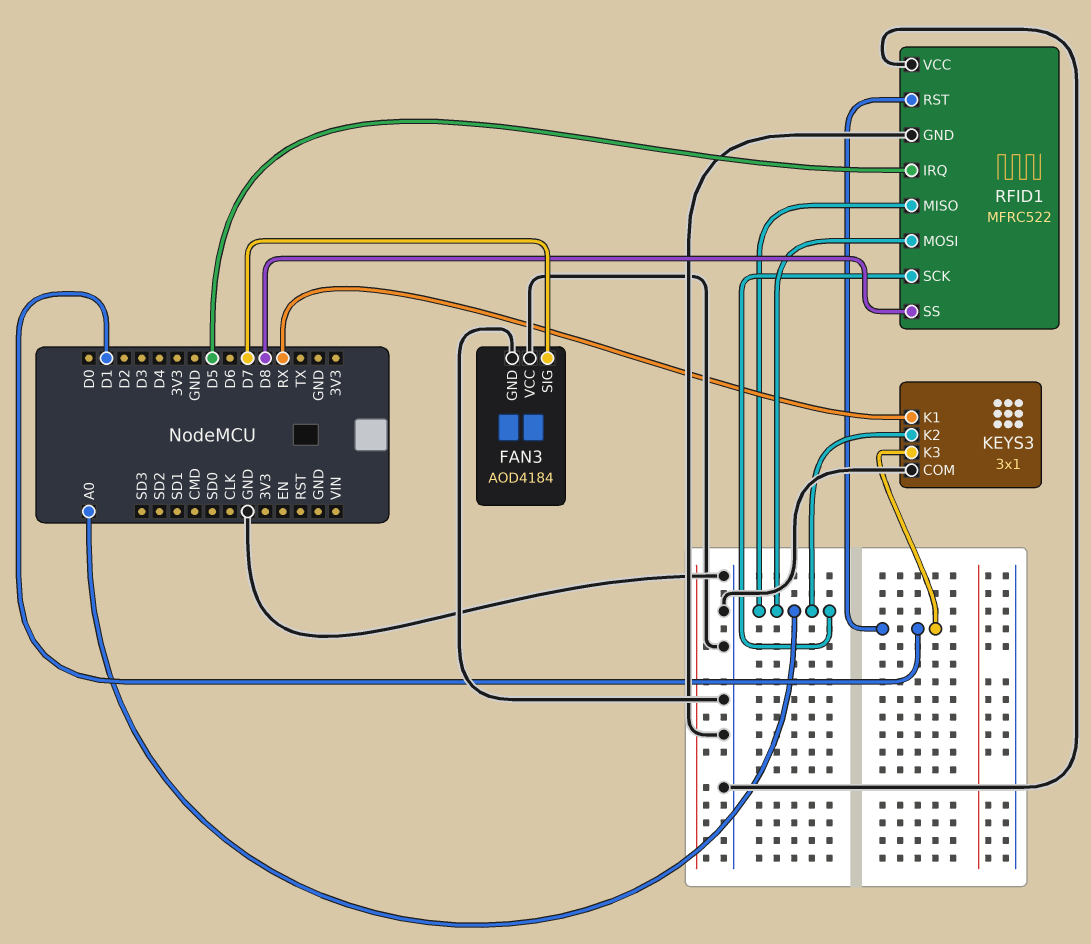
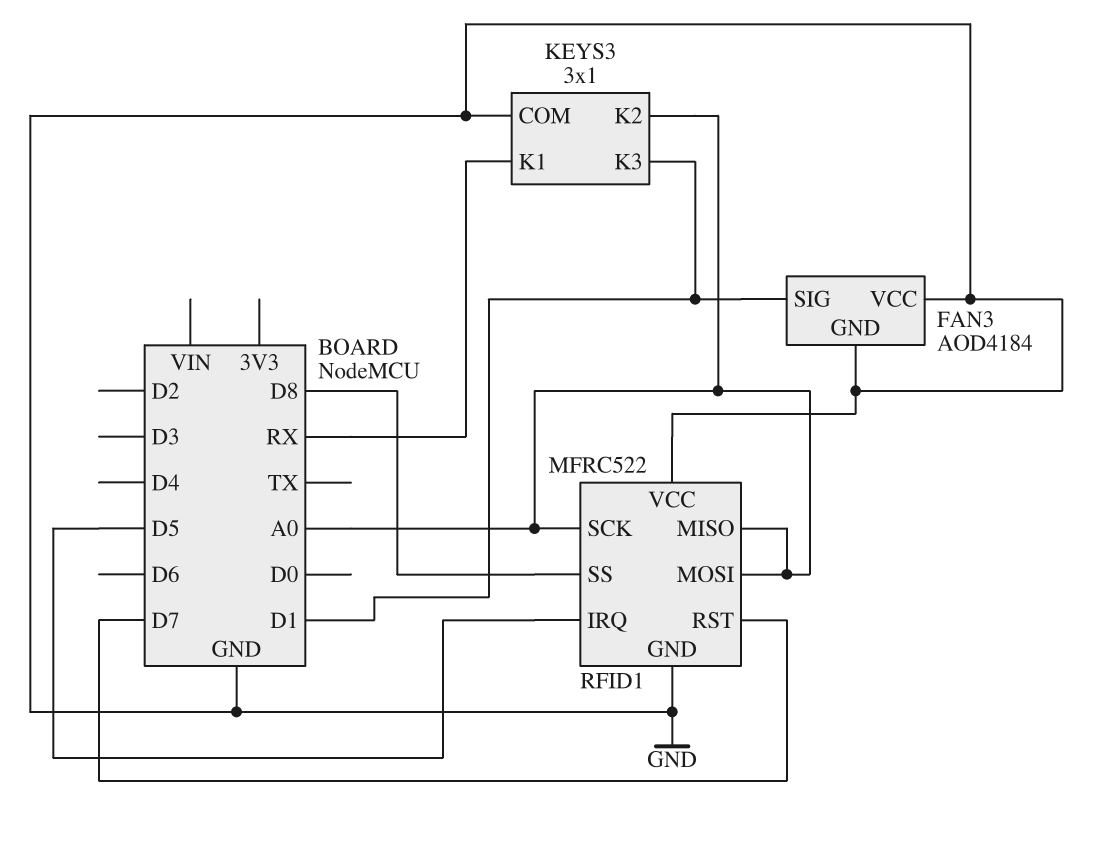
FAN3 pin SIG: D7 -> D1
RFID1 pin RST: D1 -> D7

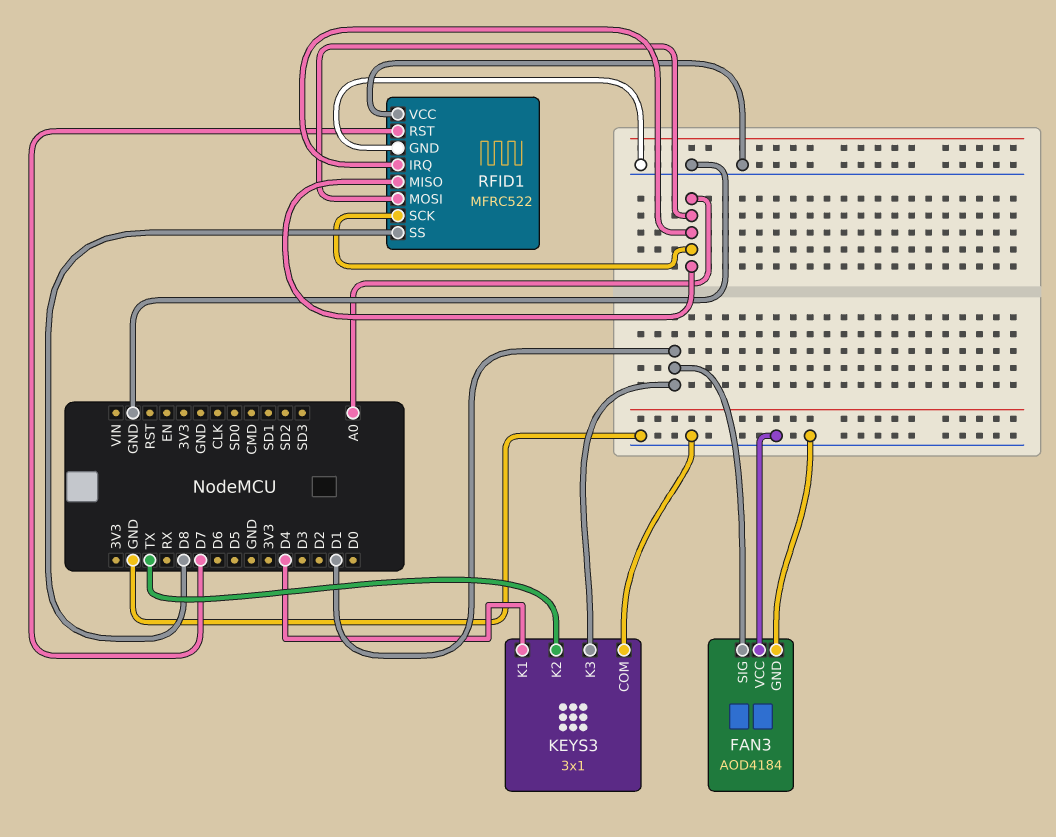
KEYS3 pin K1: RX -> D4
KEYS3 pin K2: A0 -> TX
RFID1 pin IRQ: D5 -> A0

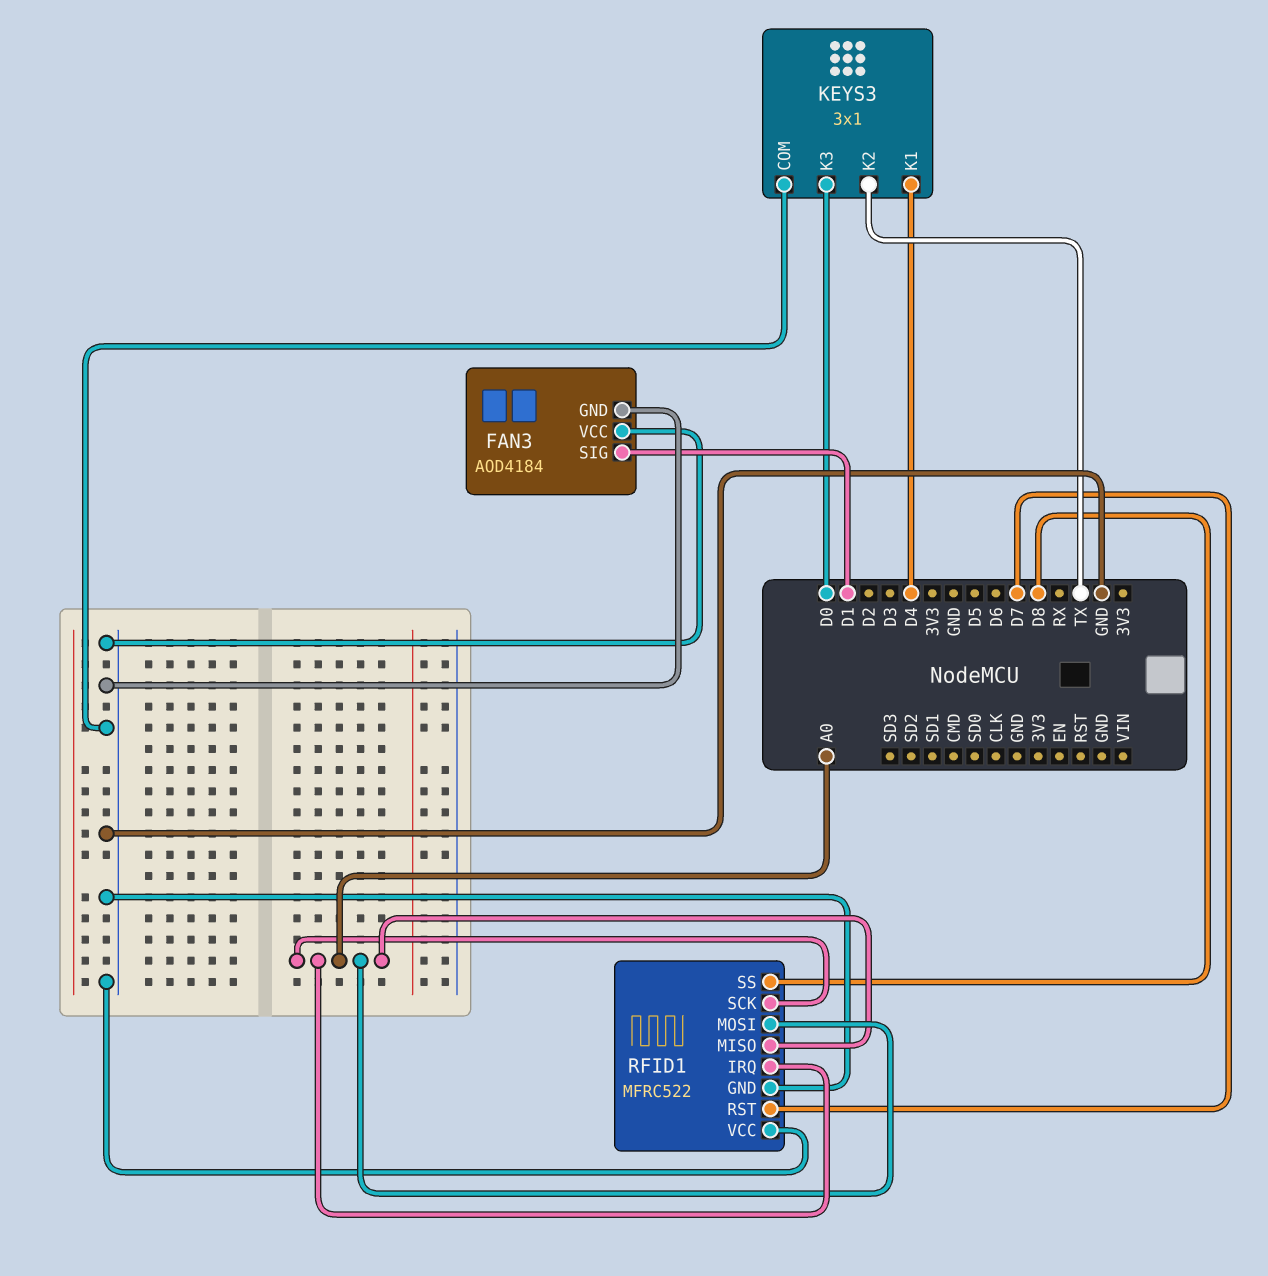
KEYS3 pin K3: D1 -> D0

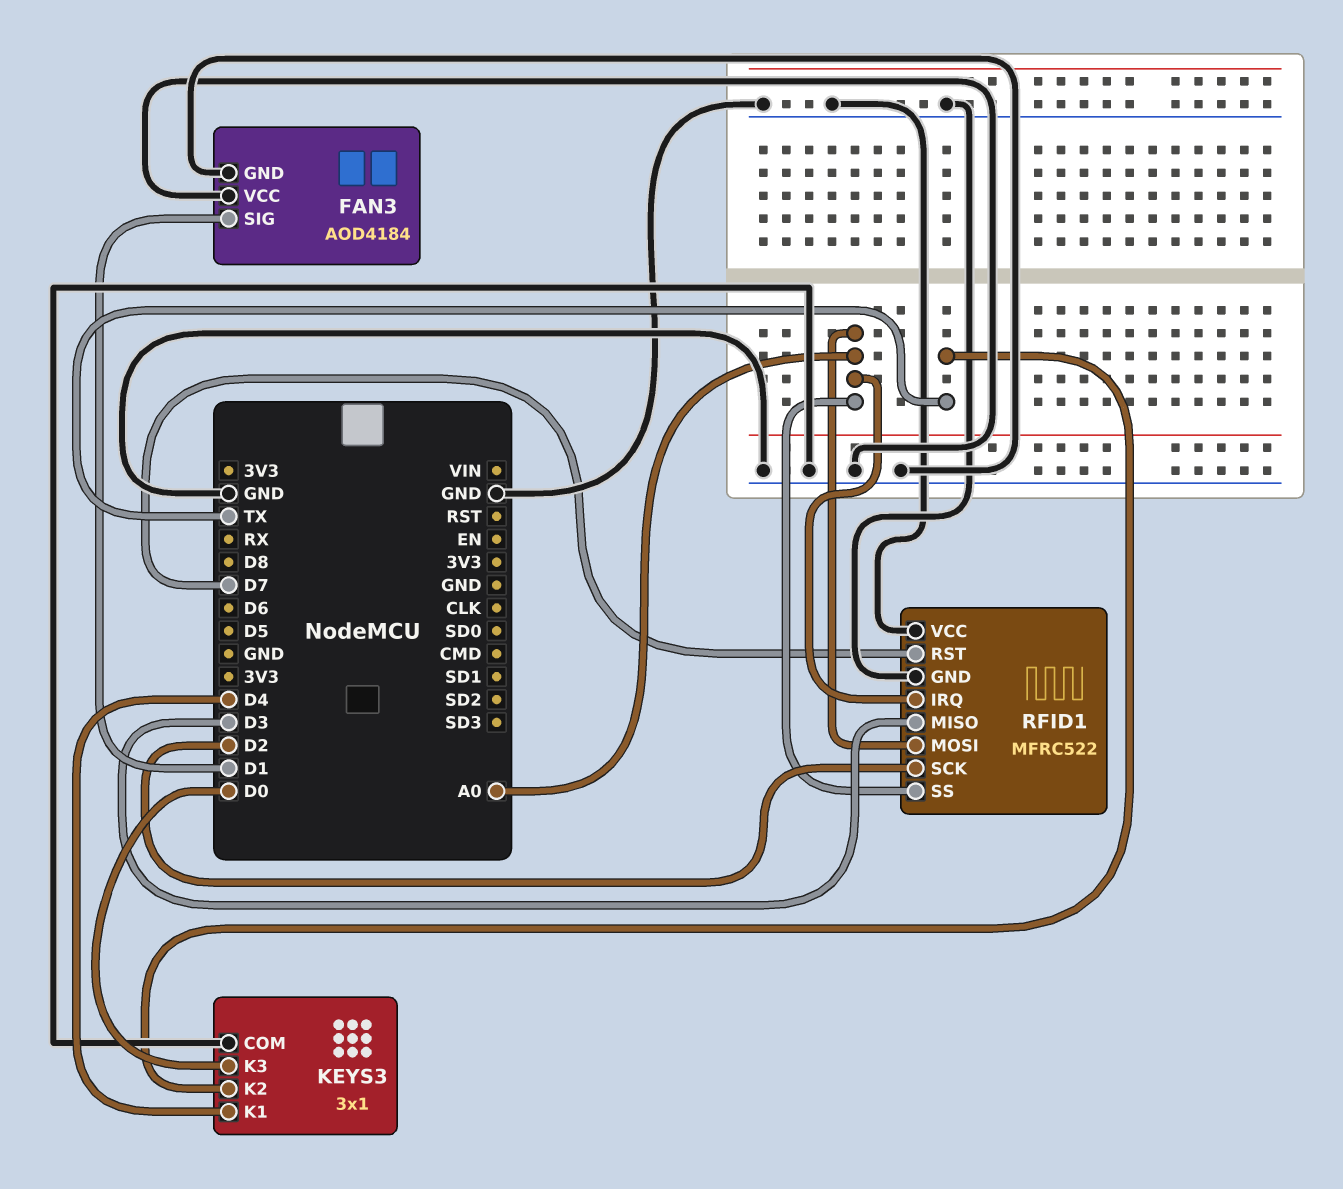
RFID1 pin MISO: A0 -> D3
RFID1 pin SCK: A0 -> D2
RFID1 pin SS: D8 -> A0

